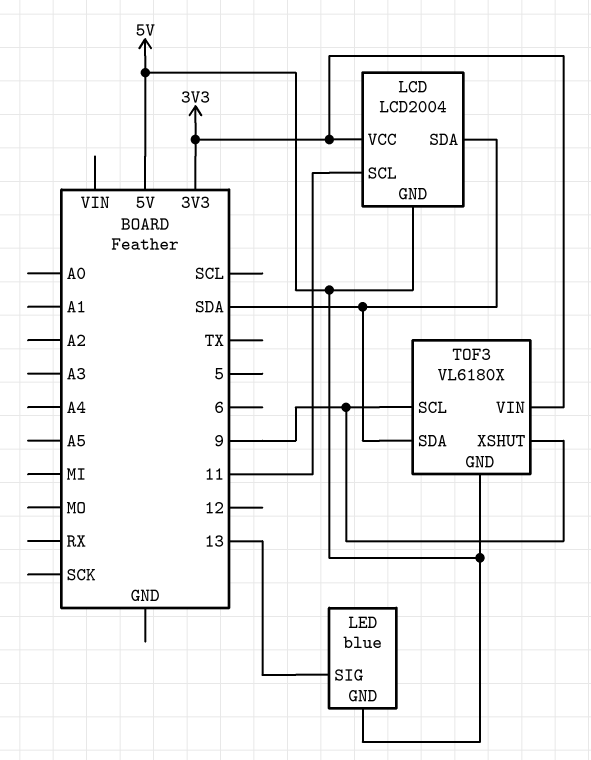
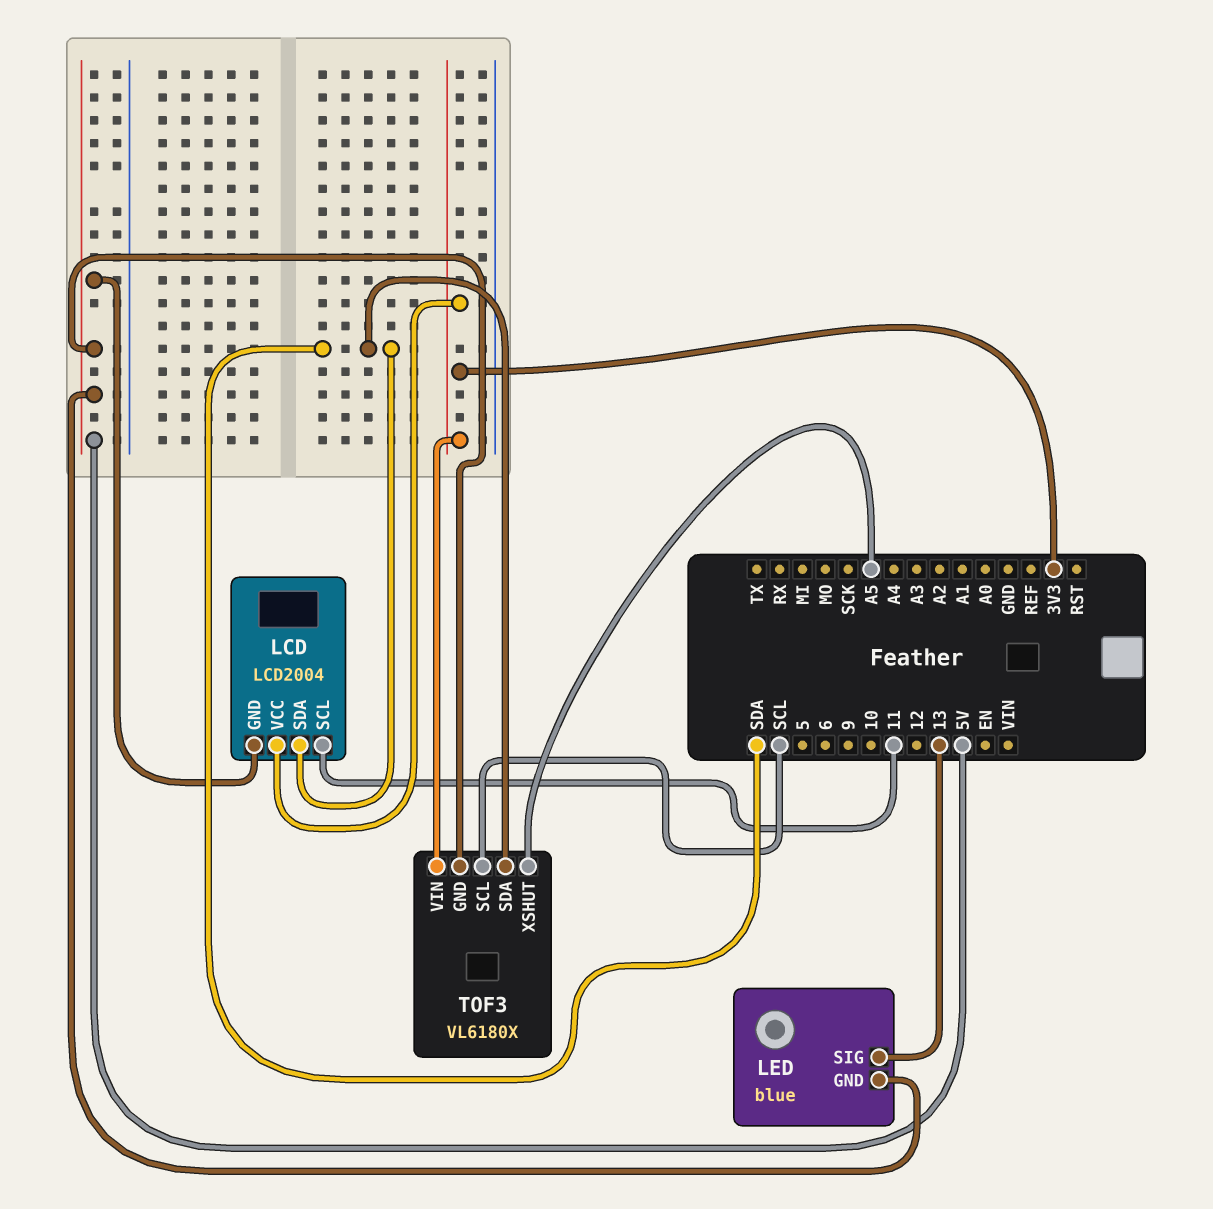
TOF3 pin SCL: 9 -> SCL
TOF3 pin XSHUT: 9 -> A5

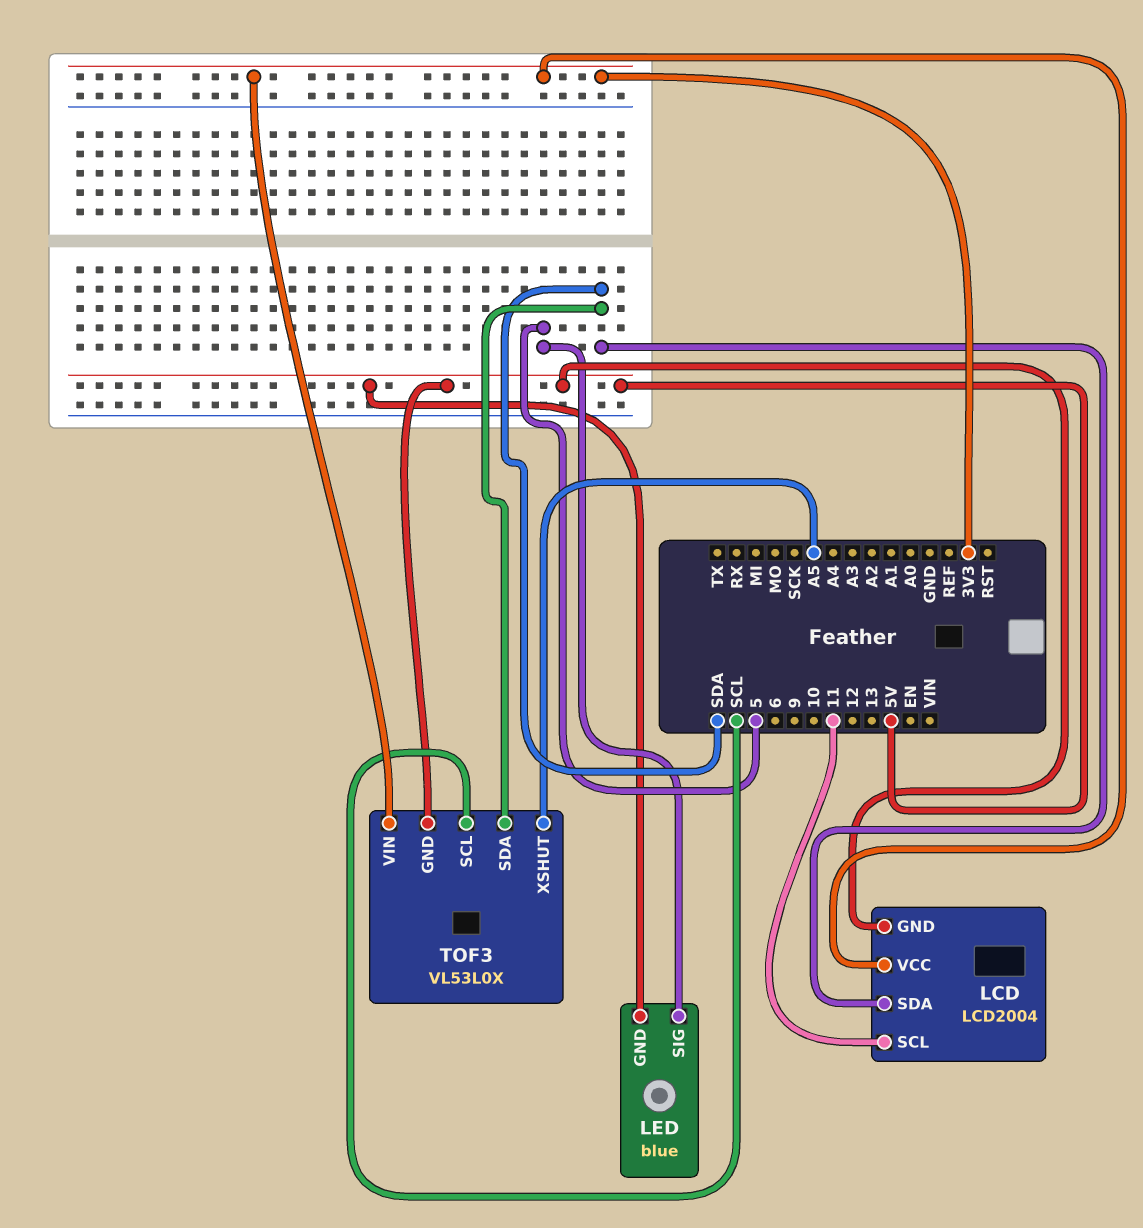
LED pin SIG: 13 -> 5
TOF3: VL6180X -> VL53L0X

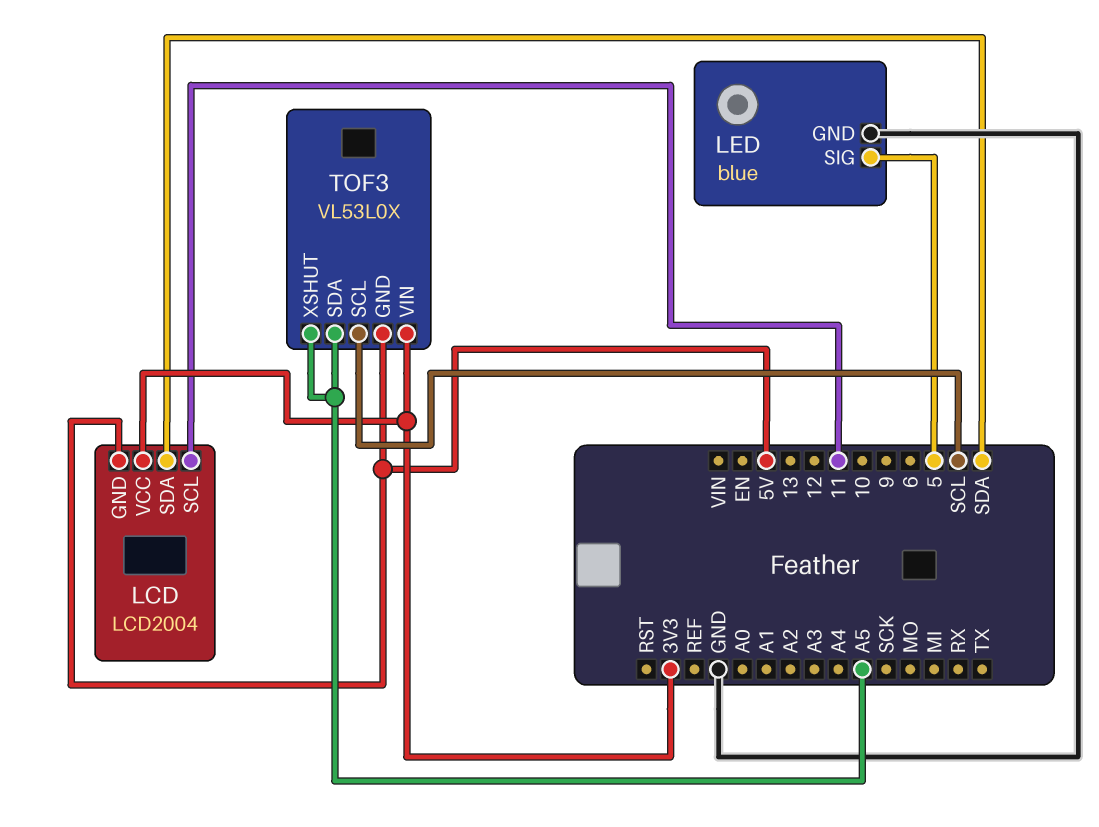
LED pin GND: 5V -> GND
TOF3 pin SDA: SDA -> A5

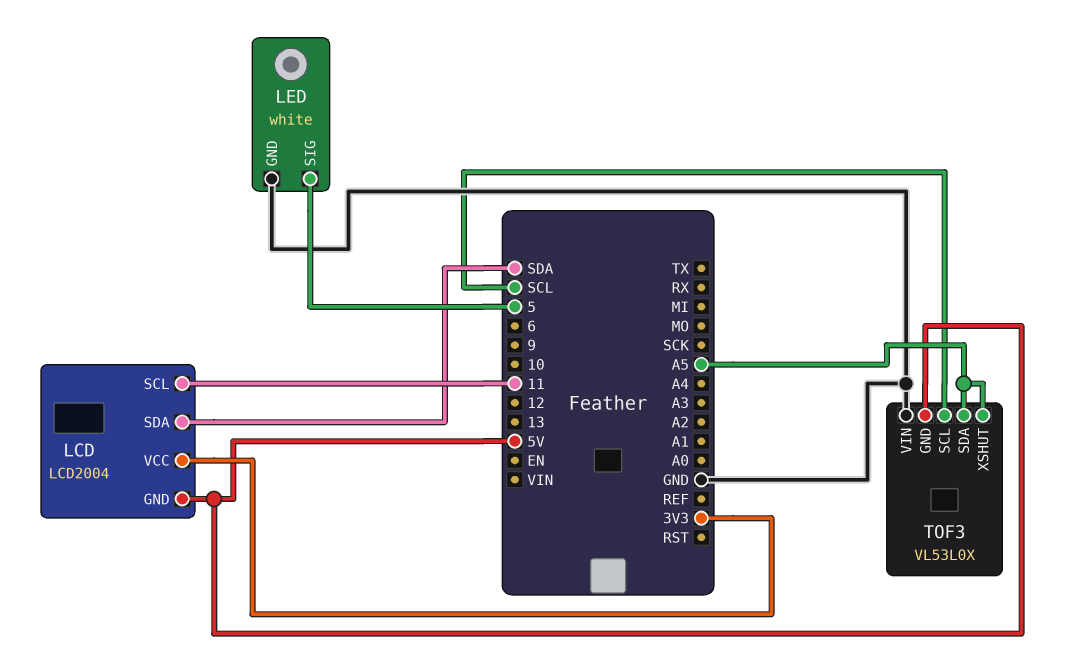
LED: blue -> white
TOF3 pin VIN: 3V3 -> GND

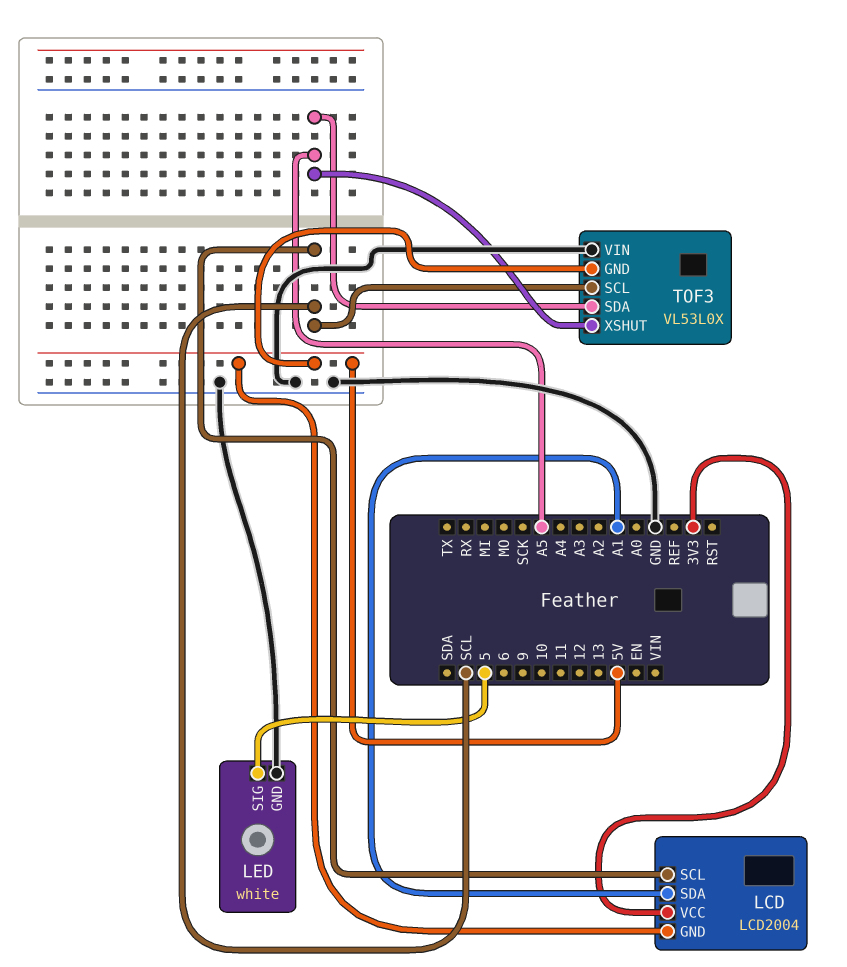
LCD pin SCL: 11 -> SCL
LCD pin SDA: SDA -> A1

